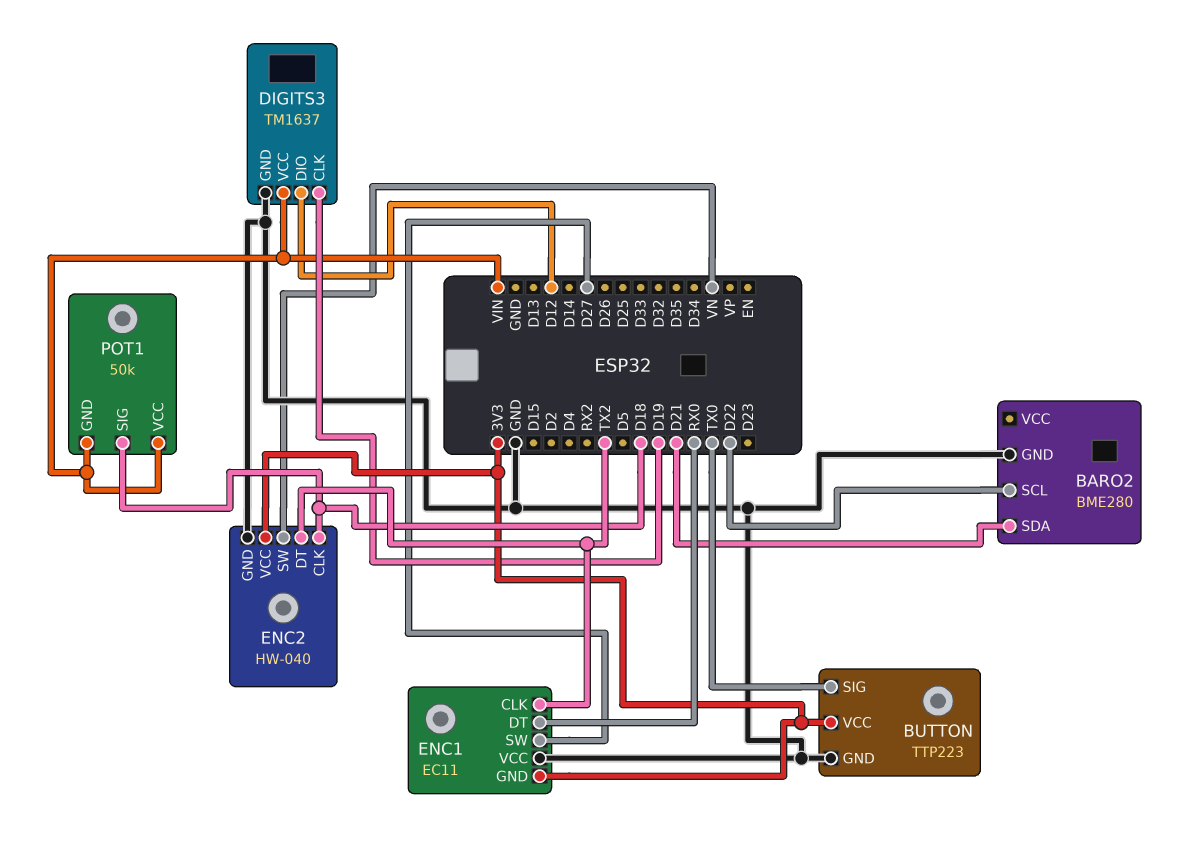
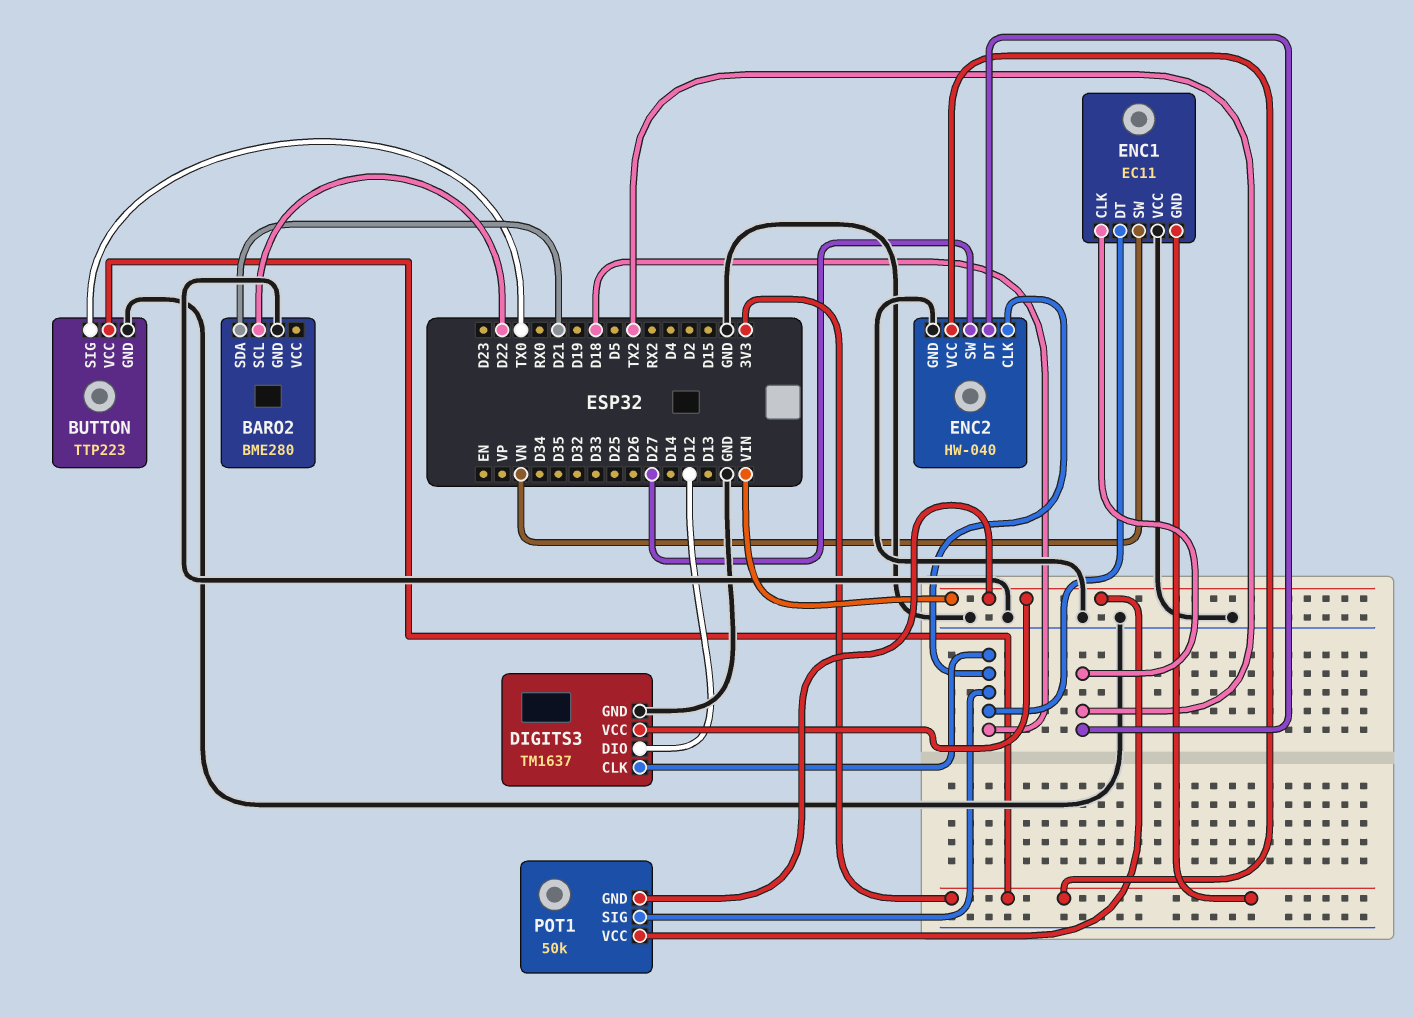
DIGITS3 pin CLK: D19 -> D18
ENC1 pin DT: RX0 -> D18
ENC1 pin SW: D27 -> VN
ENC2 pin SW: VN -> D27

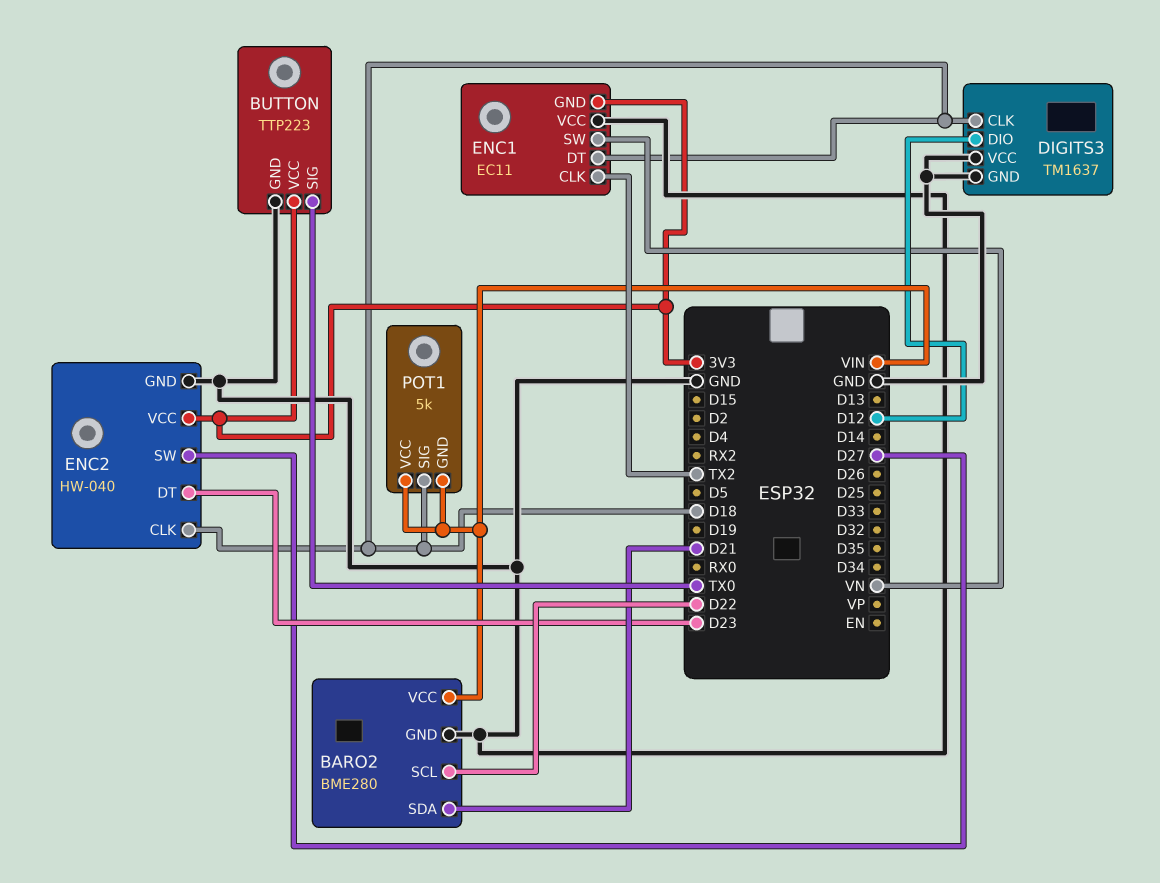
BARO2 pin VCC: none -> VIN
DIGITS3 pin VCC: VIN -> GND
ENC2 pin DT: TX2 -> D23
POT1: 50k -> 5k

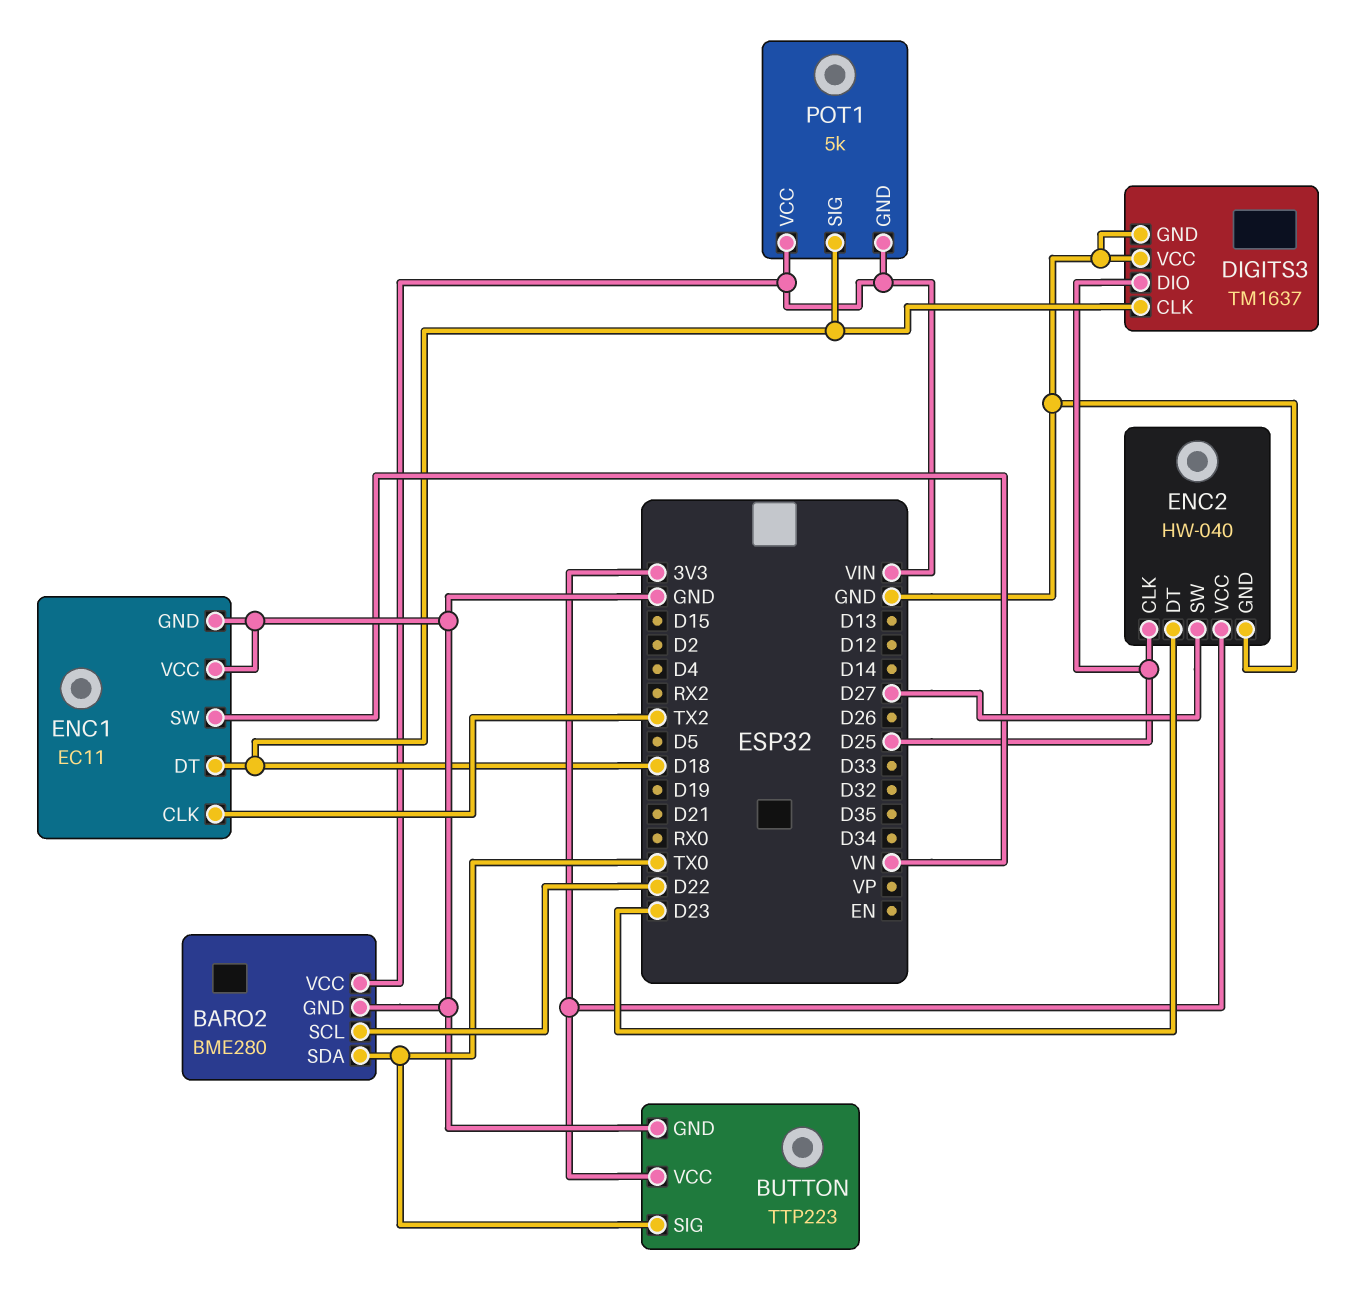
BARO2 pin SDA: D21 -> TX0
DIGITS3 pin DIO: D12 -> D25
ENC1 pin GND: 3V3 -> GND
ENC2 pin CLK: D18 -> D25

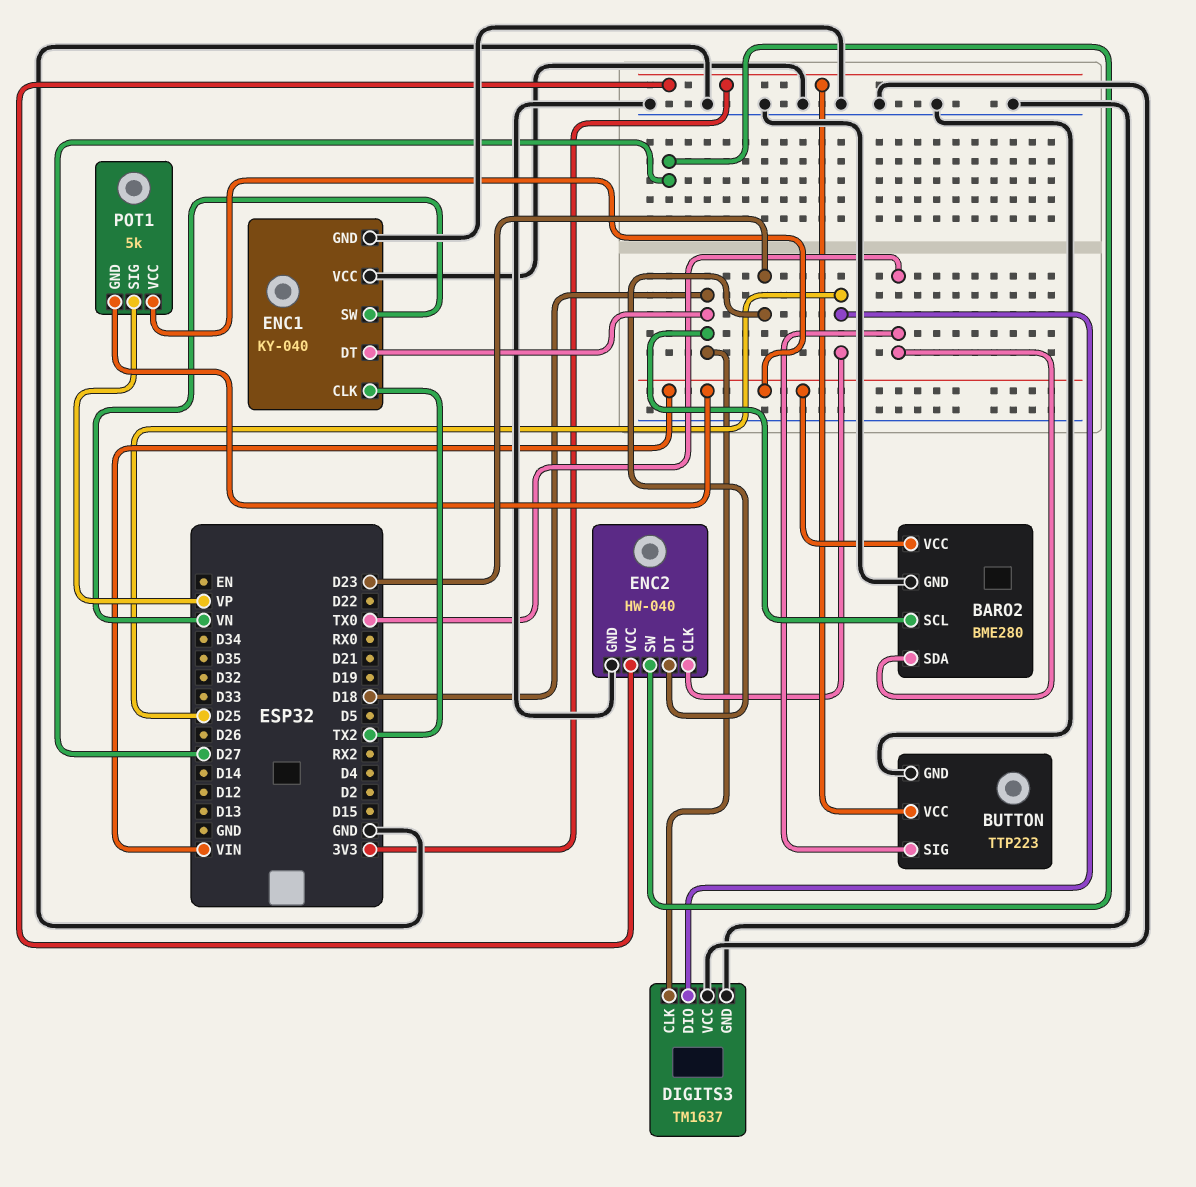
BARO2 pin SCL: D22 -> D18
ENC1: EC11 -> KY-040
POT1 pin SIG: D18 -> VP

